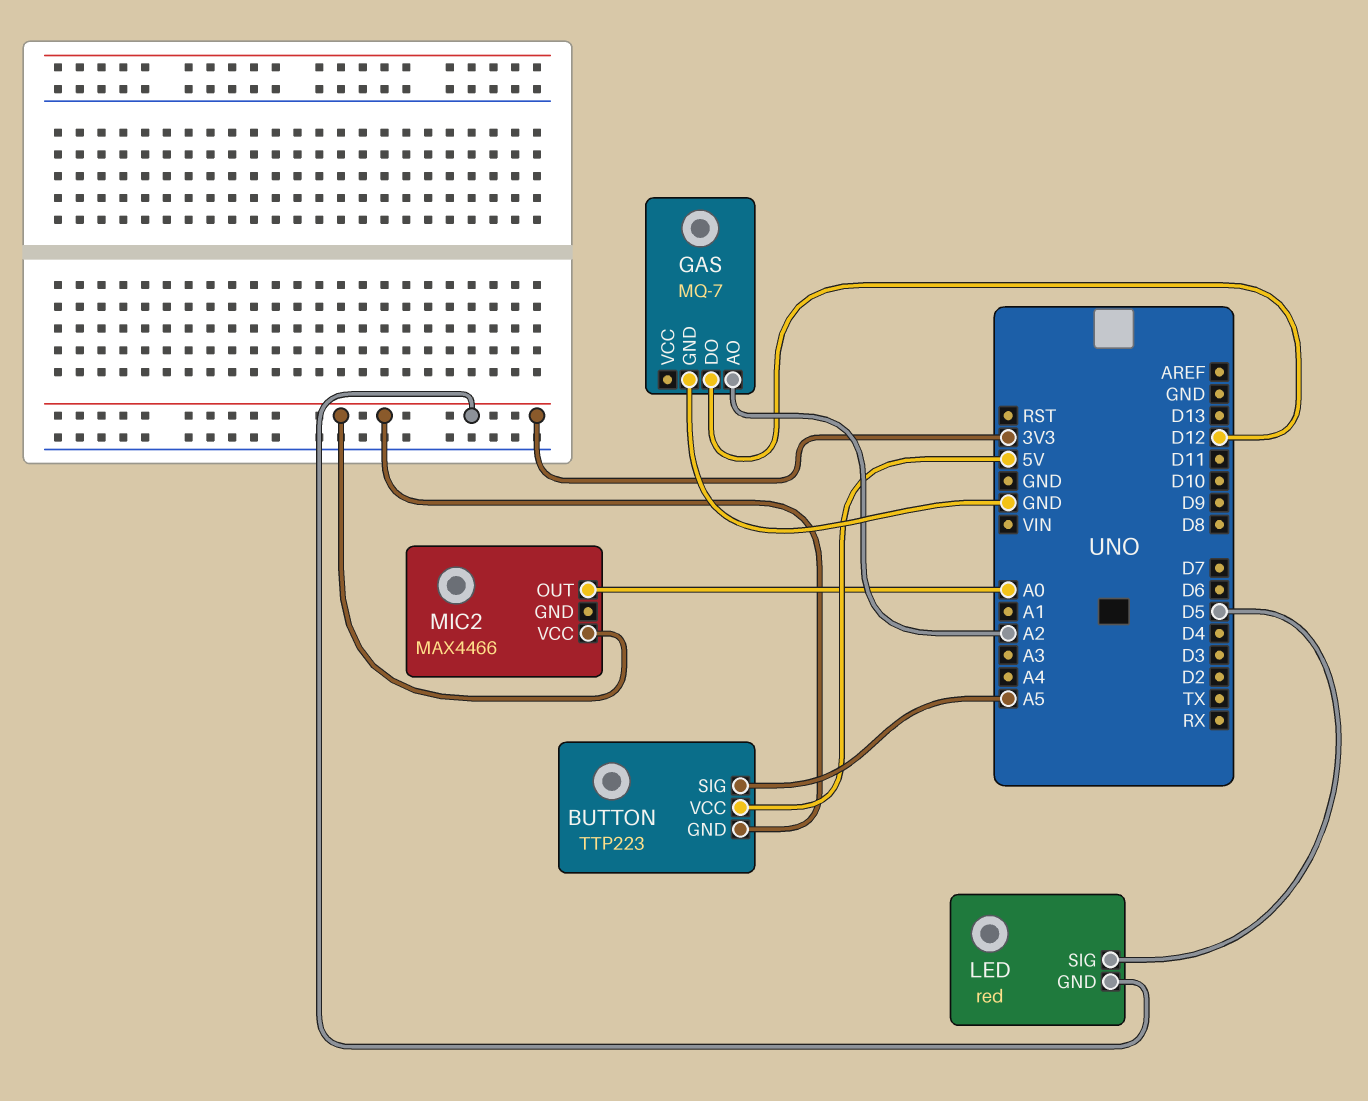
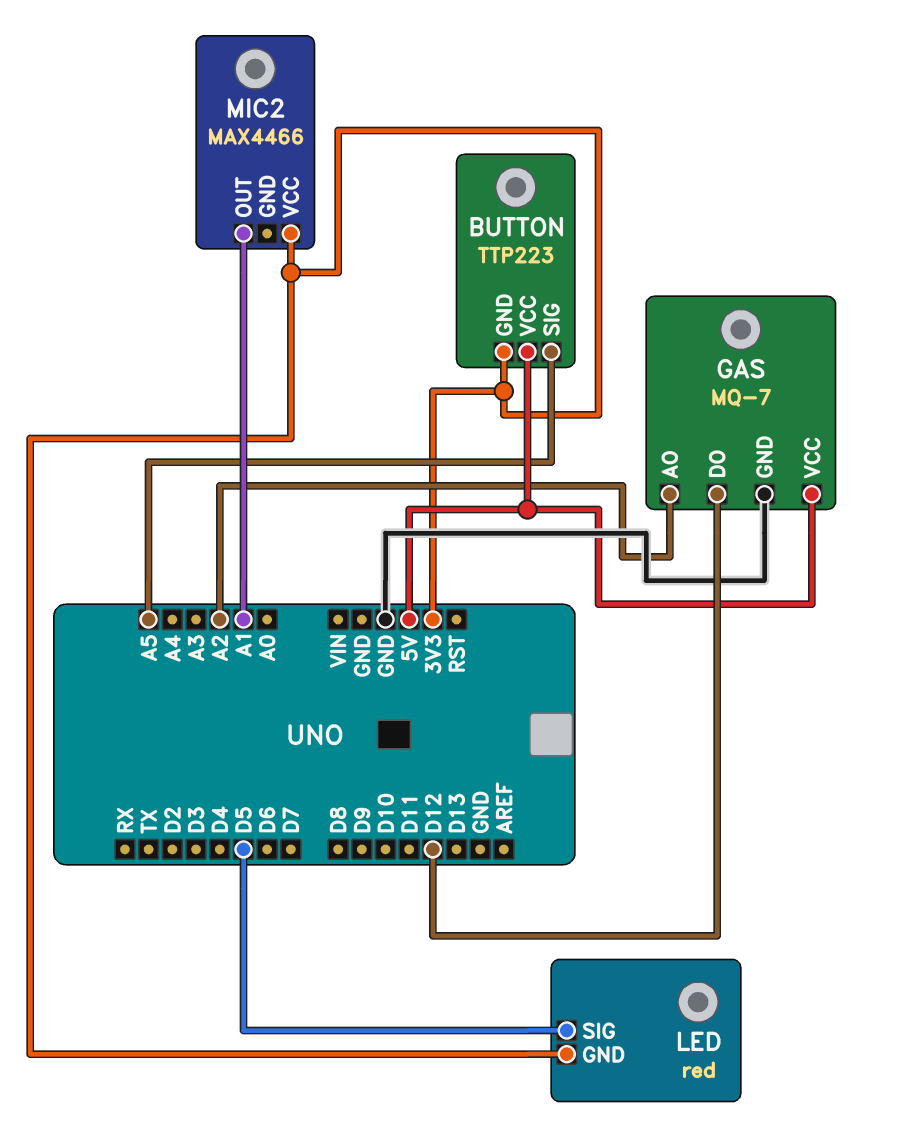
GAS pin VCC: none -> 5V
MIC2 pin OUT: A0 -> A1

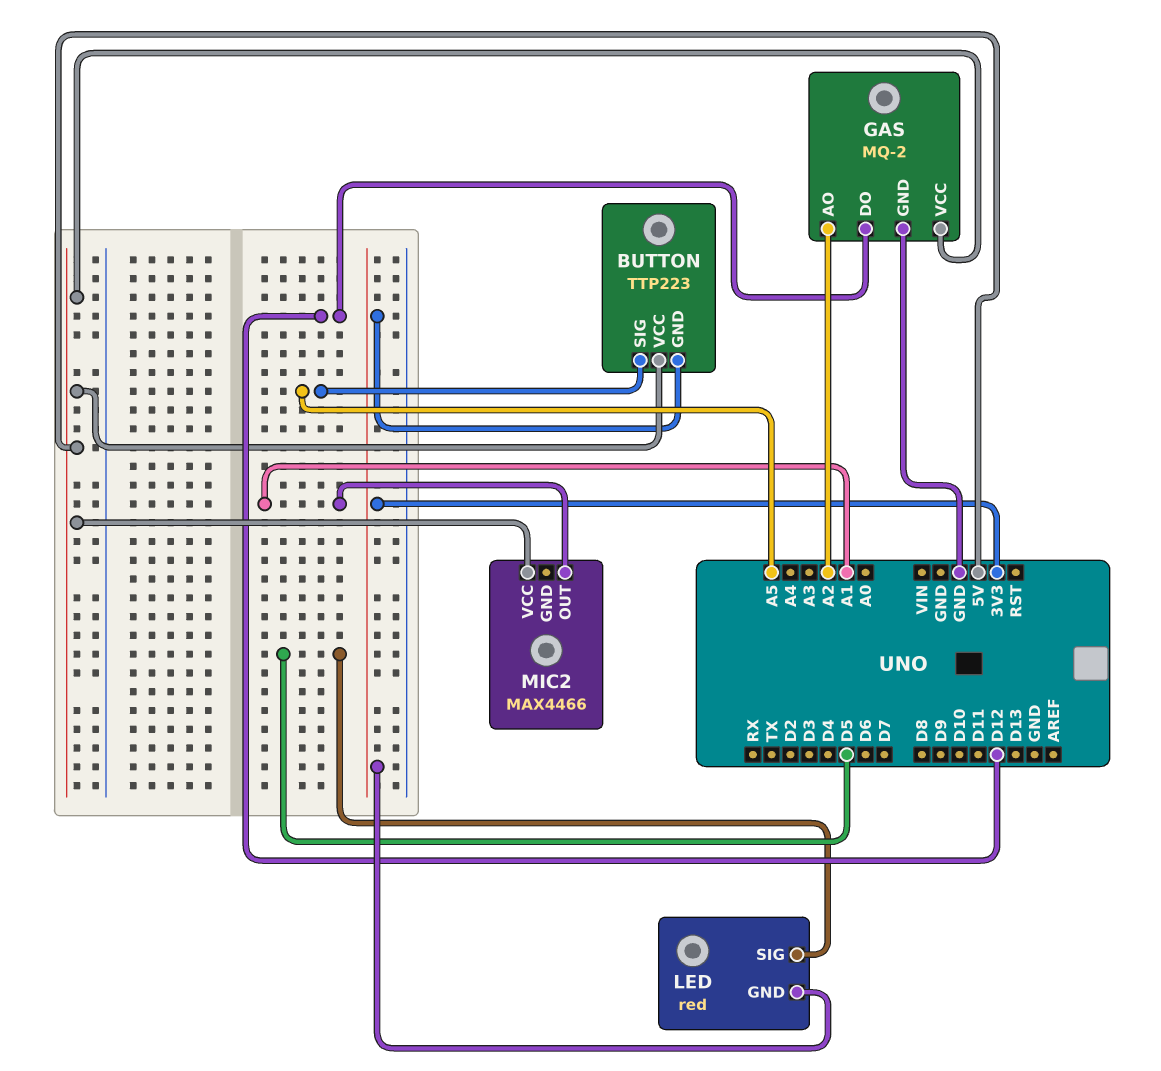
GAS: MQ-7 -> MQ-2
MIC2 pin VCC: 3V3 -> 5V

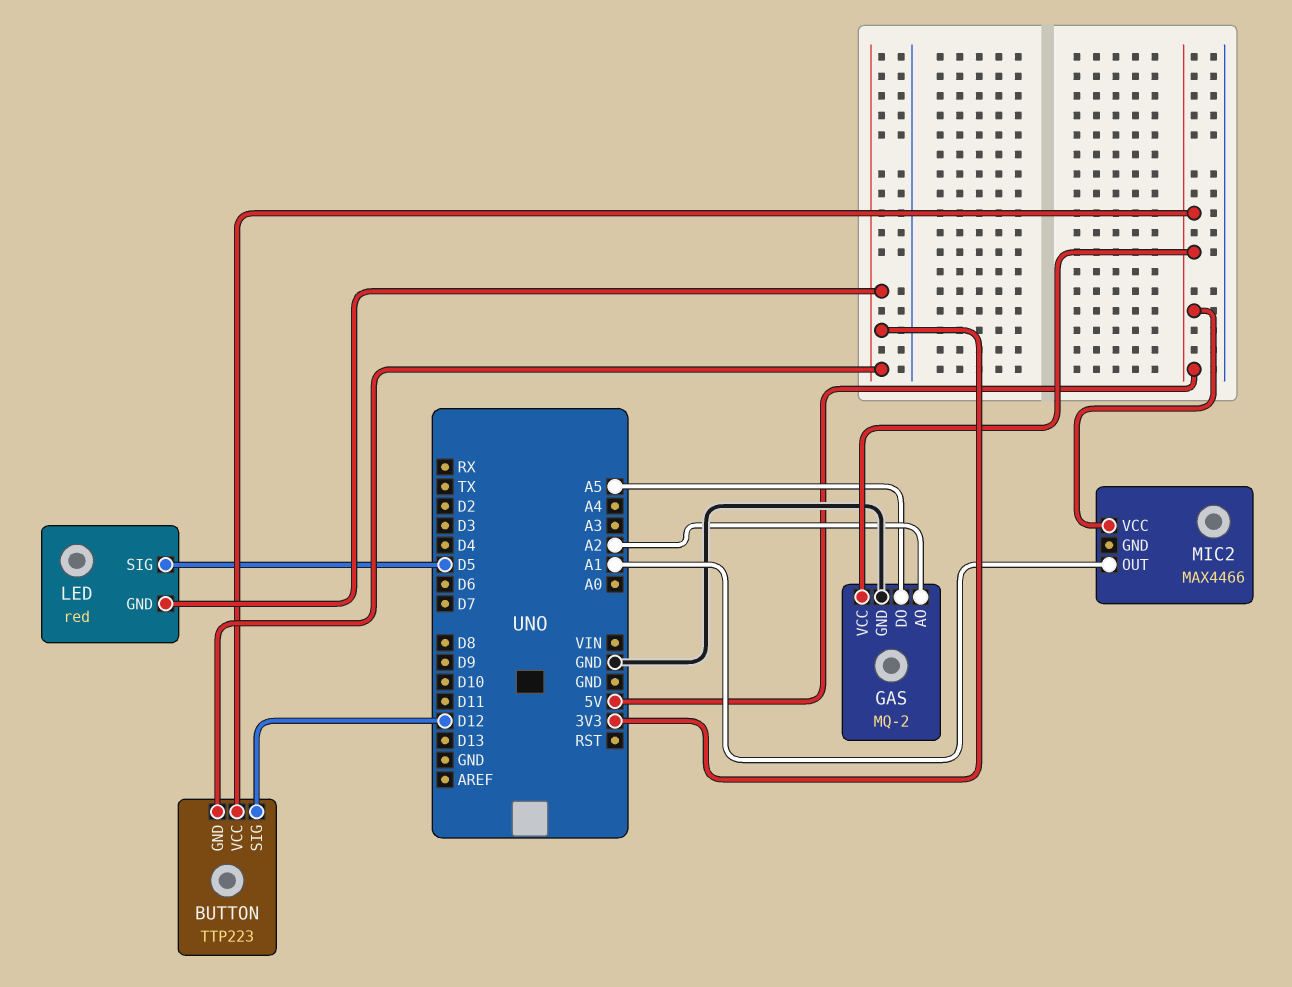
BUTTON pin SIG: A5 -> D12
GAS pin DO: D12 -> A5

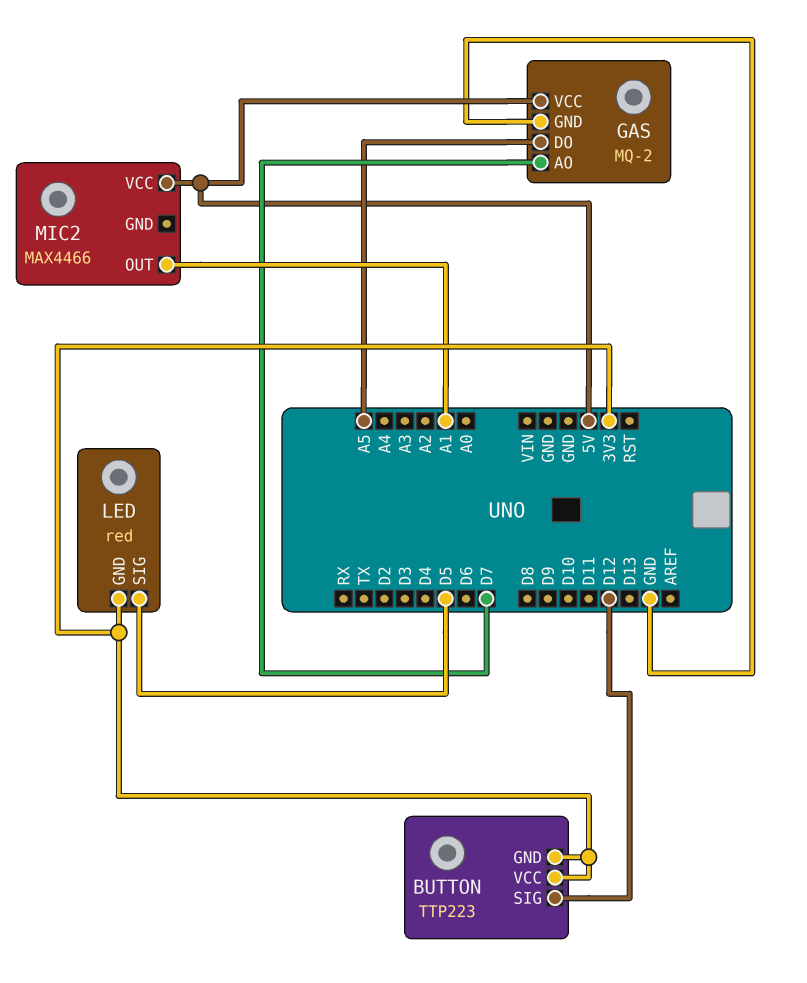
BUTTON pin VCC: 5V -> 3V3
GAS pin AO: A2 -> D7

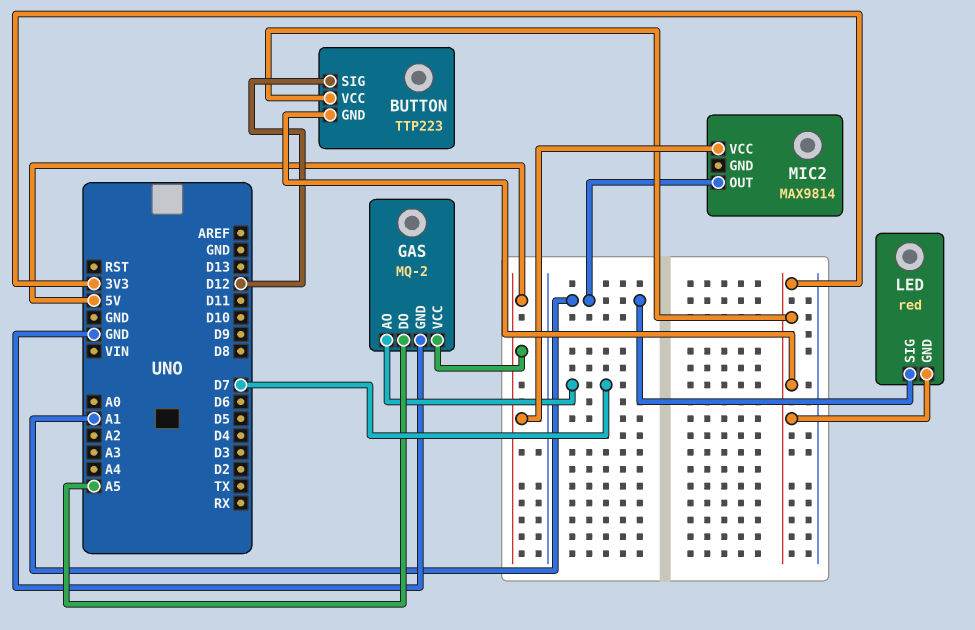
LED pin SIG: D5 -> A1
MIC2: MAX4466 -> MAX9814

